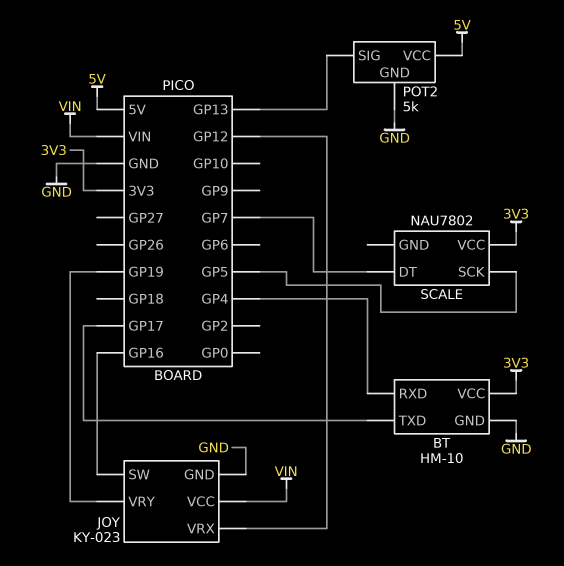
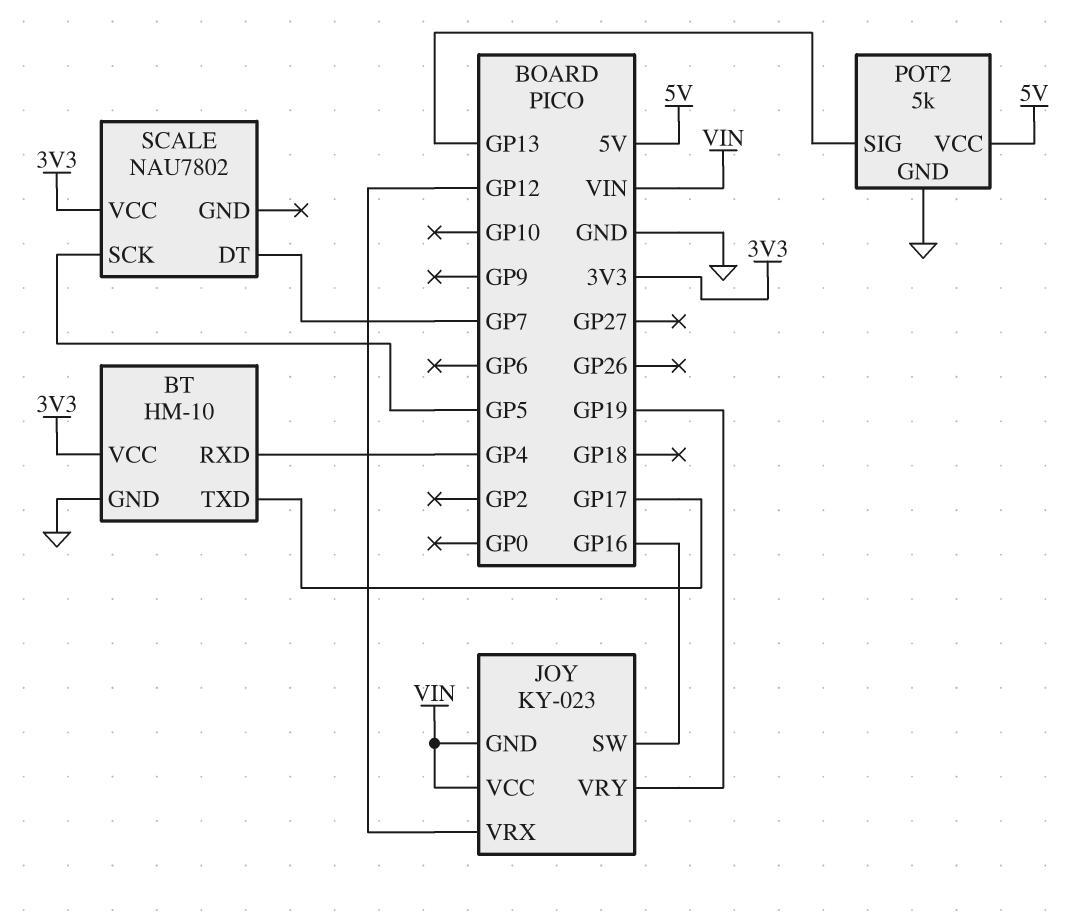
JOY pin GND: GND -> VIN

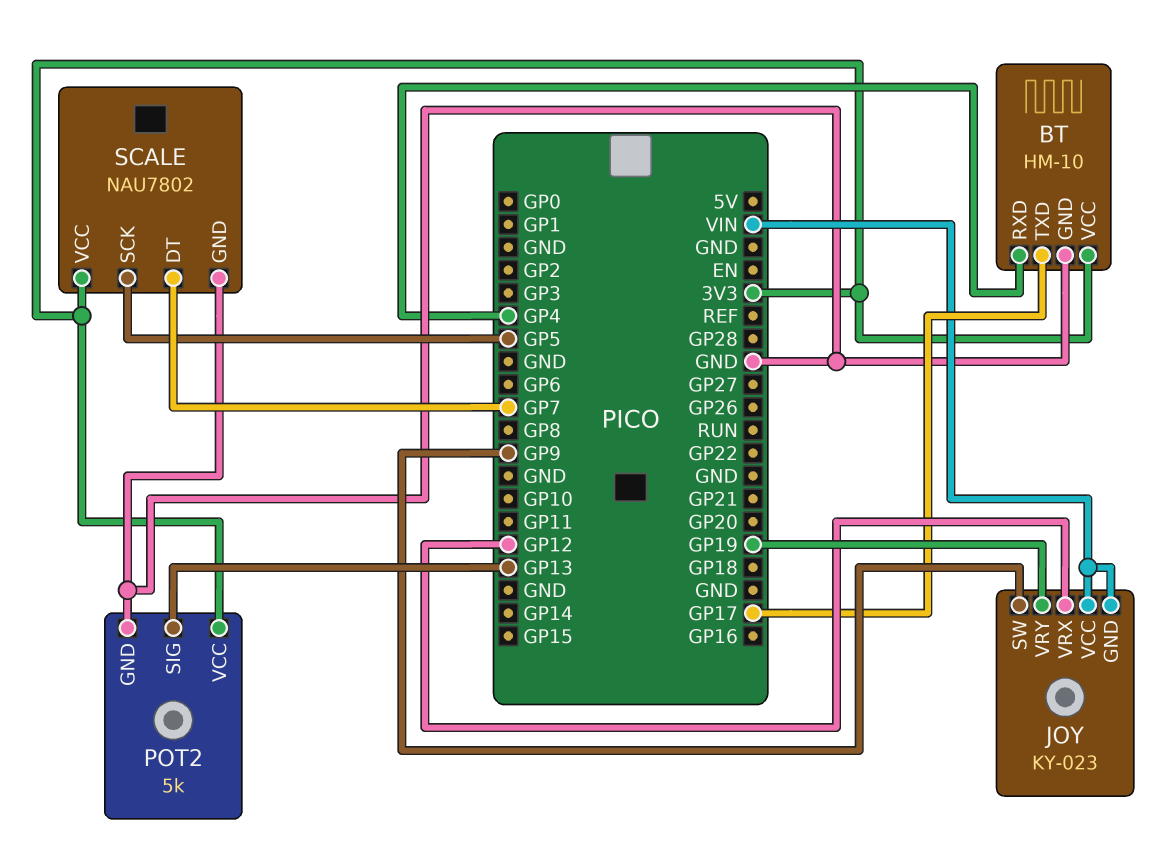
JOY pin SW: GP16 -> GP9
POT2 pin VCC: 5V -> 3V3
SCALE pin GND: none -> GND

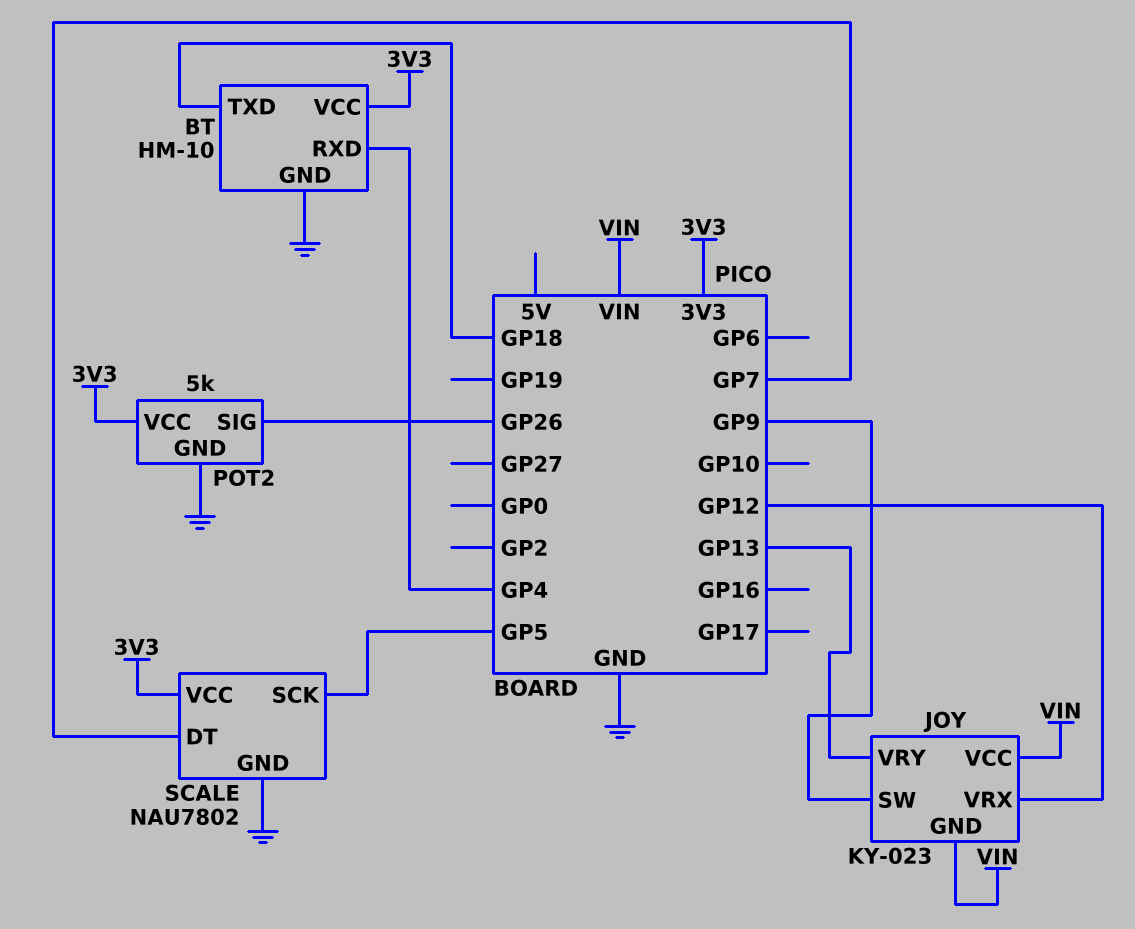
BT pin TXD: GP17 -> GP18
JOY pin VRY: GP19 -> GP13
POT2 pin SIG: GP13 -> GP26

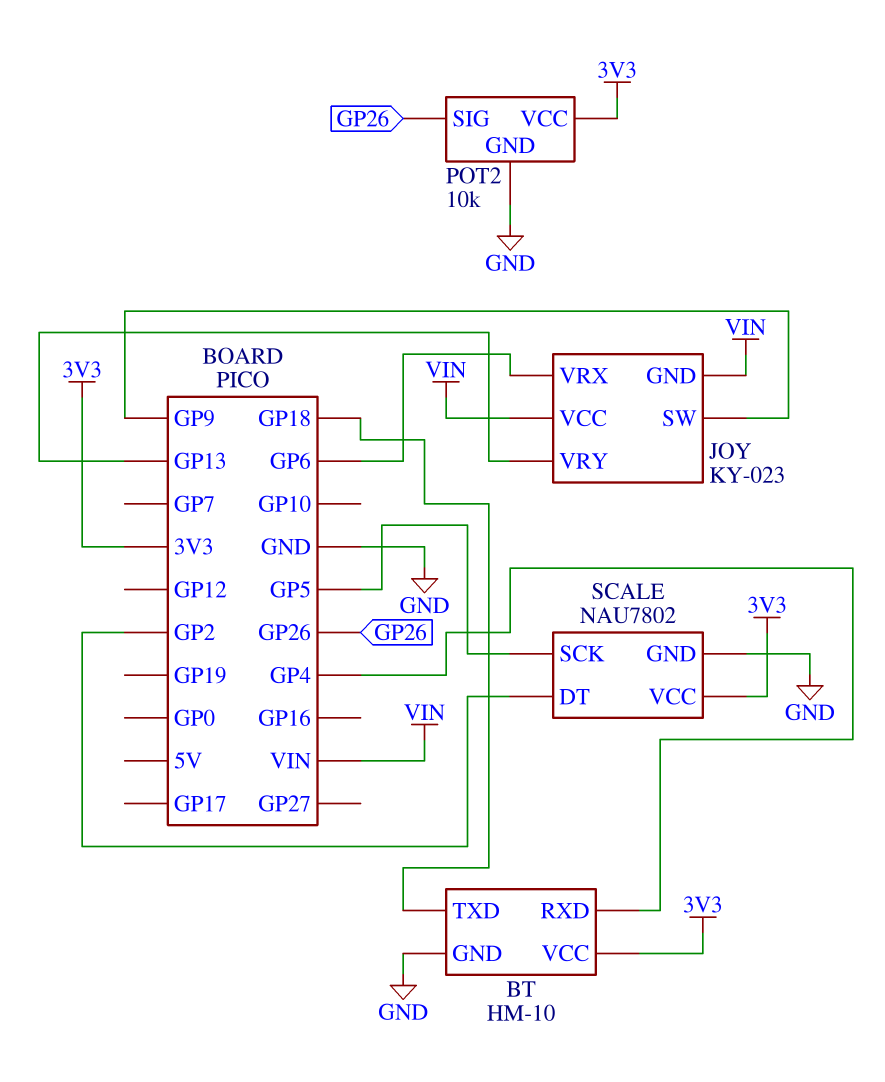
JOY pin VRX: GP12 -> GP6
POT2: 5k -> 10k
SCALE pin DT: GP7 -> GP2

